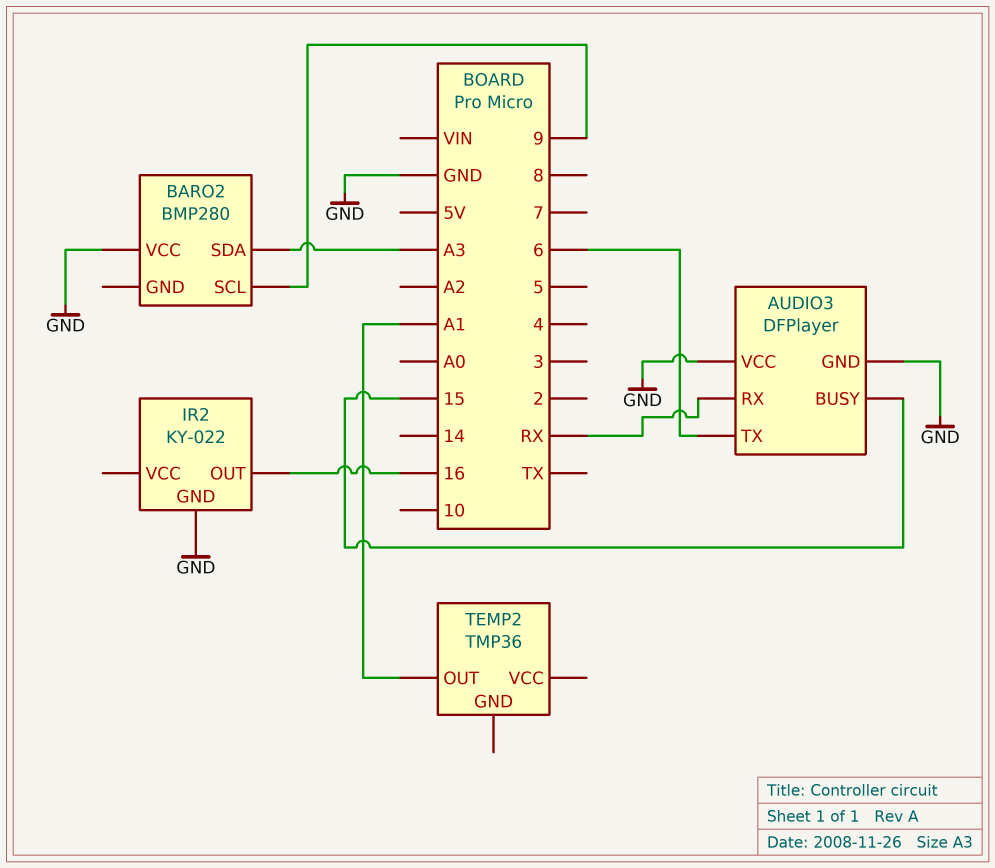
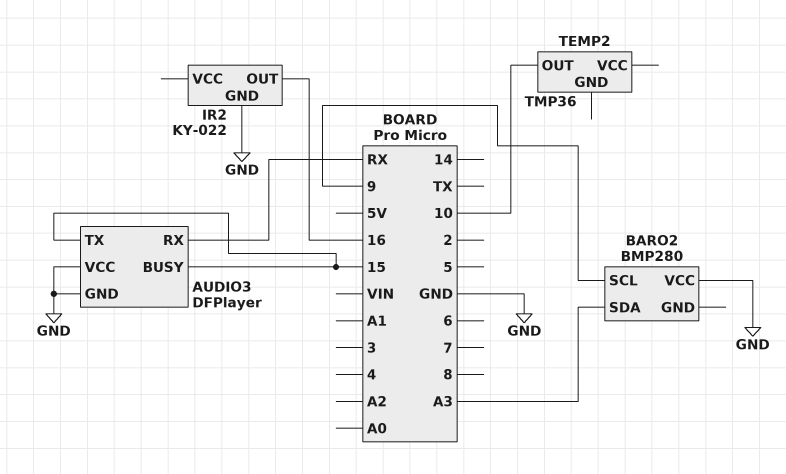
AUDIO3 pin TX: 6 -> 15
TEMP2 pin OUT: A1 -> 10

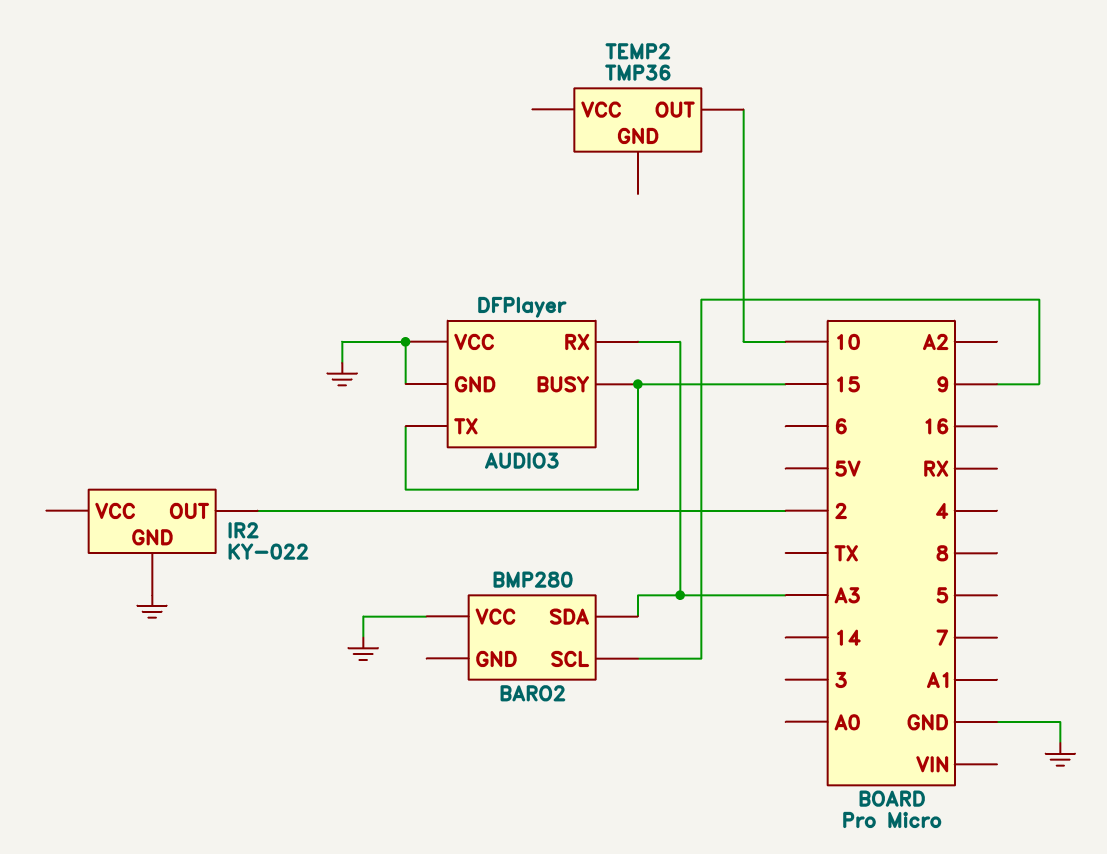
AUDIO3 pin RX: RX -> A3
IR2 pin OUT: 16 -> 2

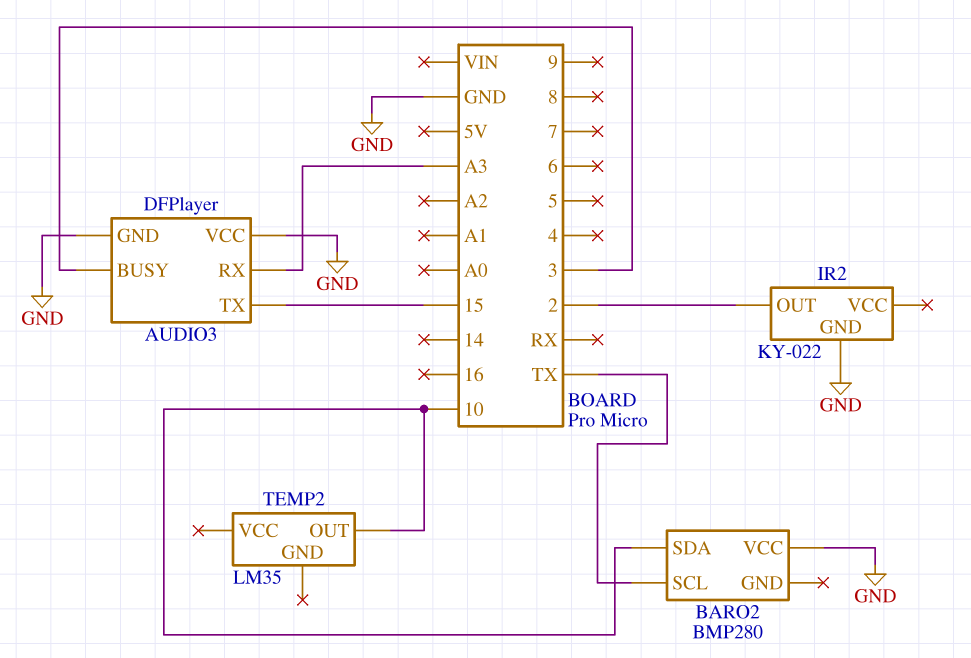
AUDIO3 pin BUSY: 15 -> 3
BARO2 pin SCL: 9 -> TX
BARO2 pin SDA: A3 -> 10
TEMP2: TMP36 -> LM35

